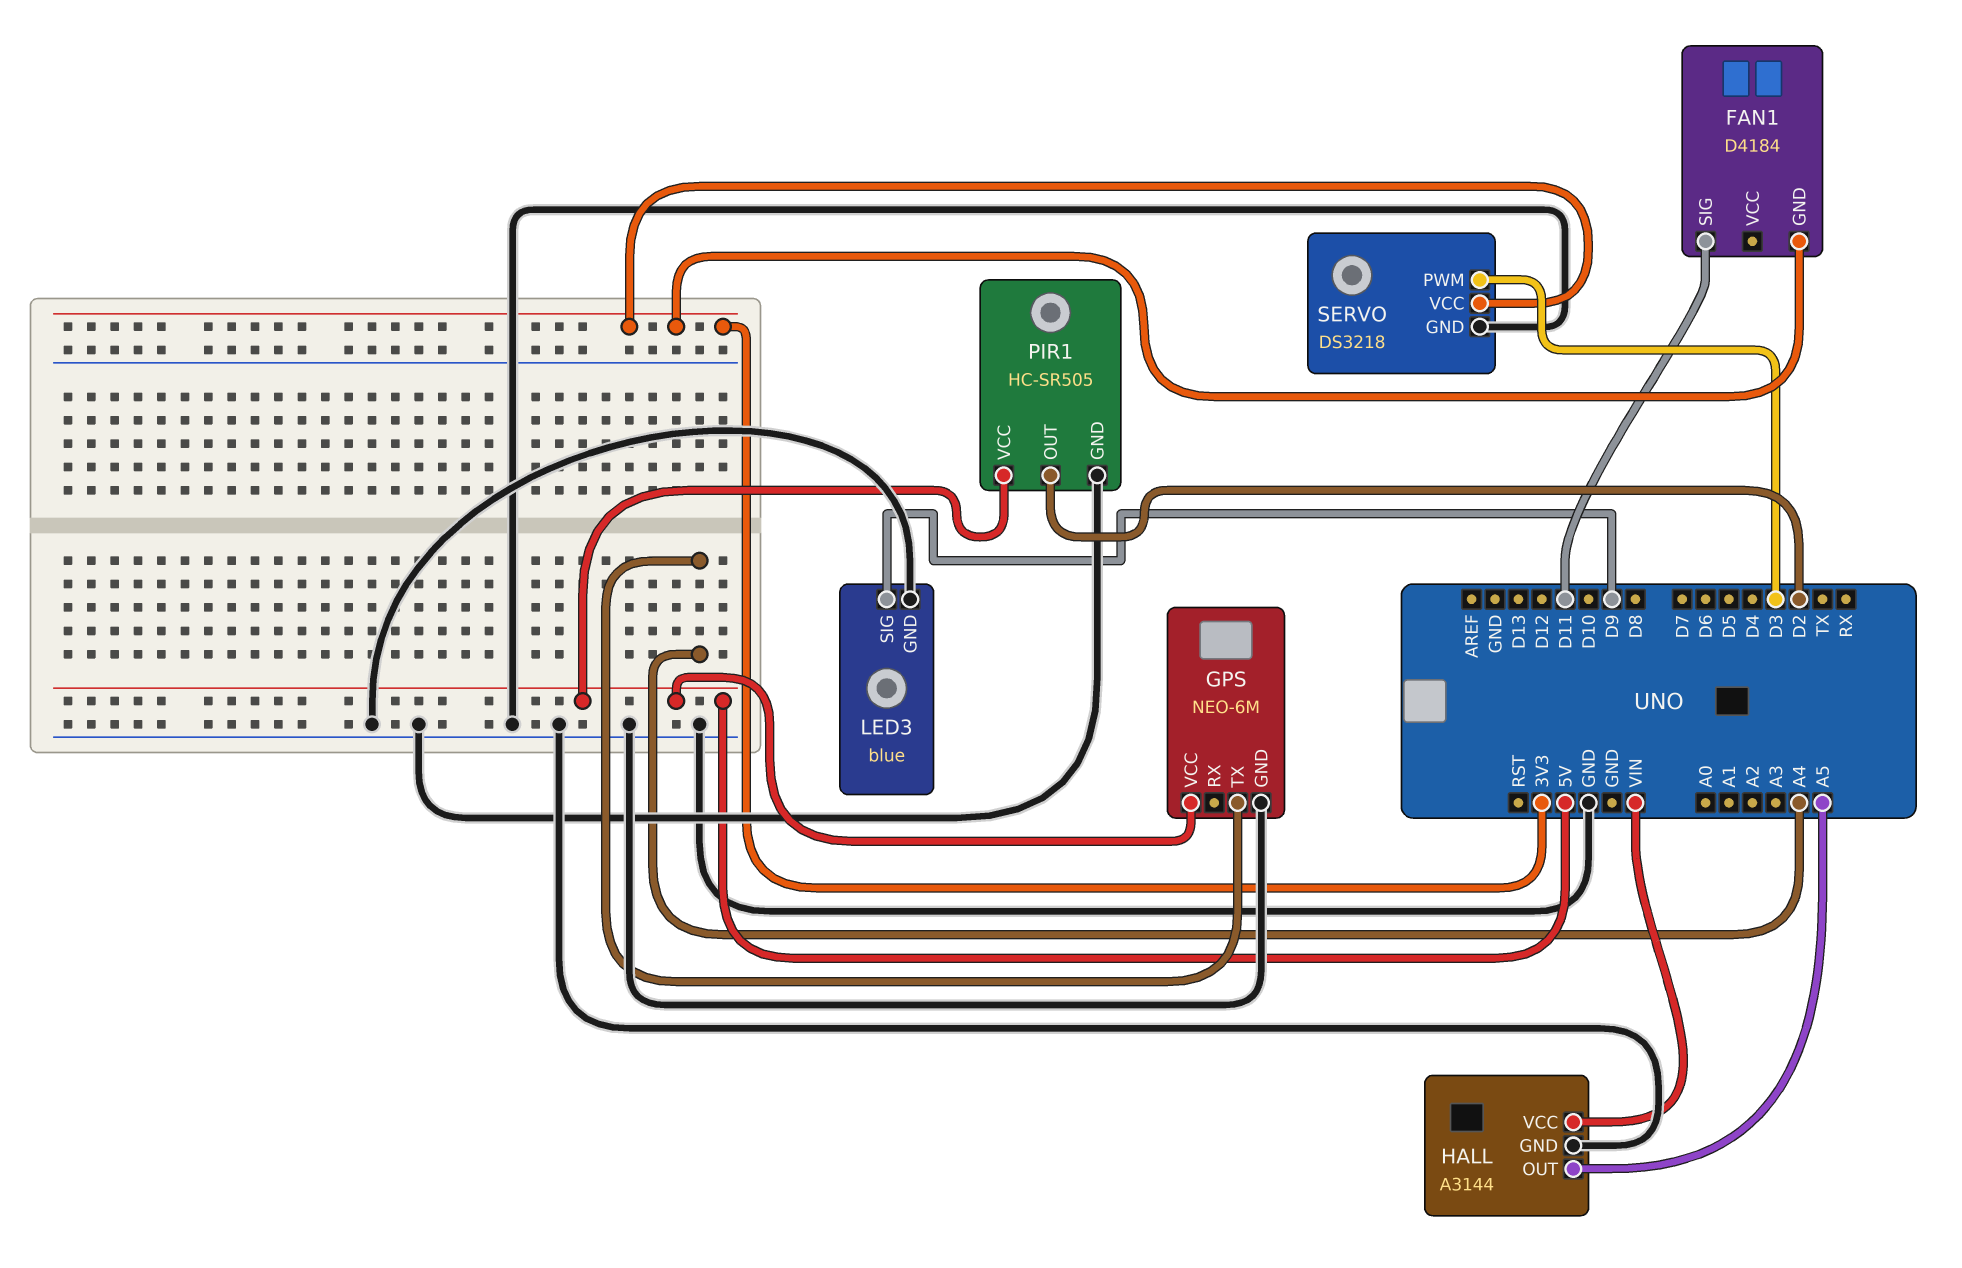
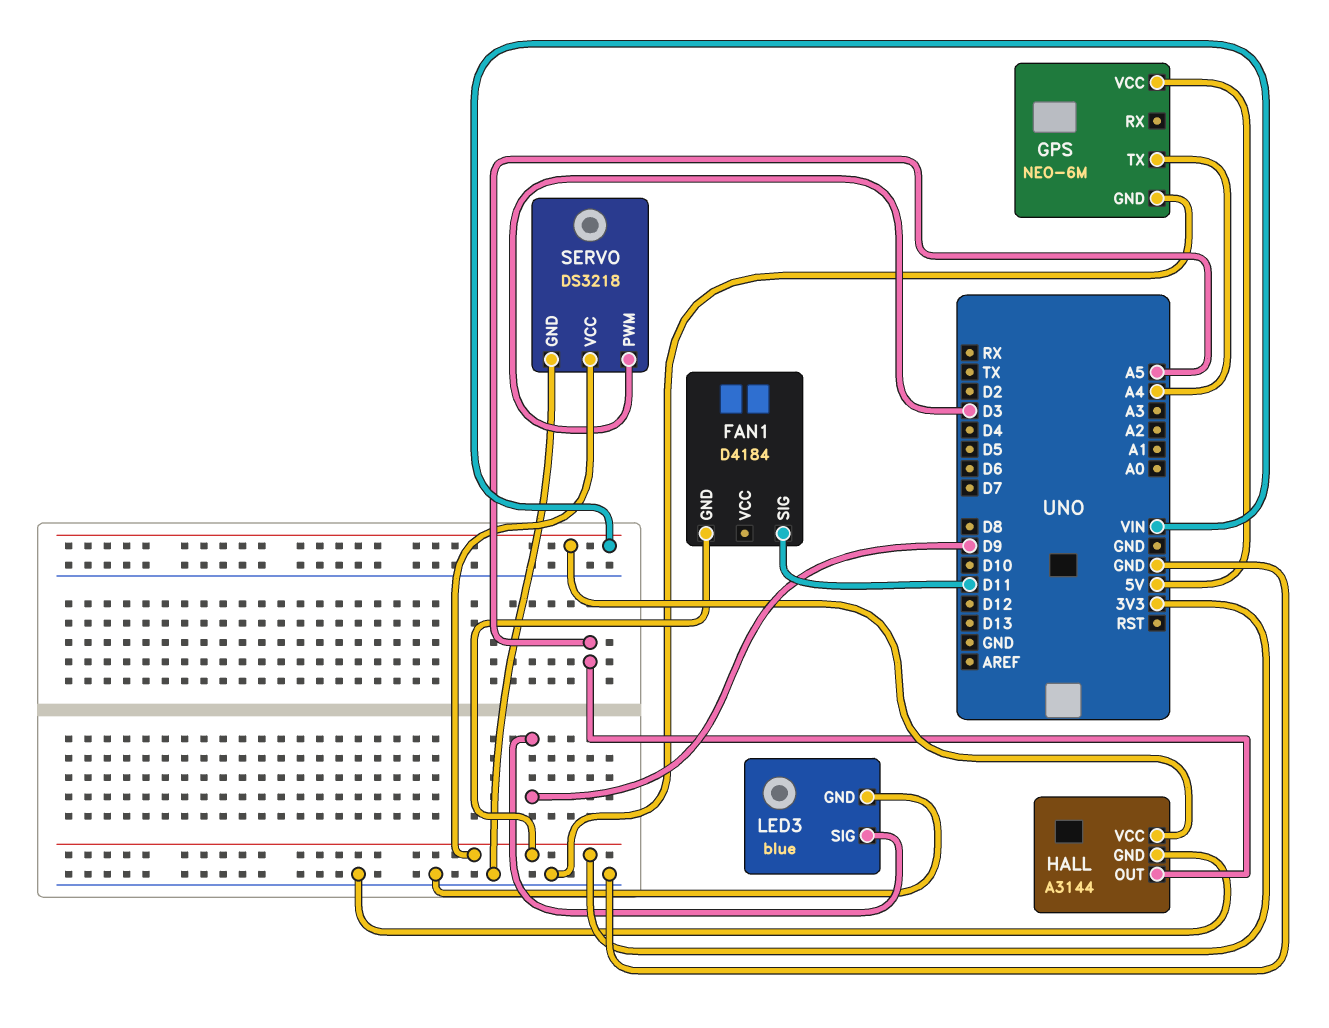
PIR1: HC-SR505 -> none
PIR1 pin GND: GND -> none
PIR1 pin OUT: D2 -> none
PIR1 pin VCC: 5V -> none

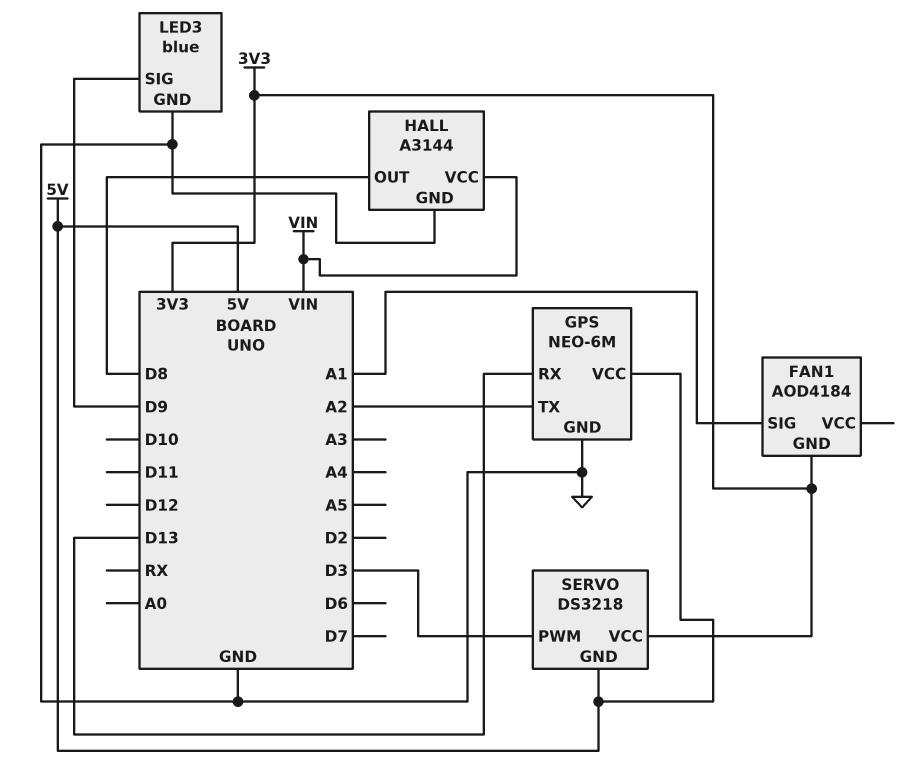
FAN1: D4184 -> AOD4184
FAN1 pin SIG: D11 -> A1
GPS pin RX: none -> D13
GPS pin TX: A4 -> A2
HALL pin OUT: A5 -> D8
SERVO pin GND: GND -> 5V

